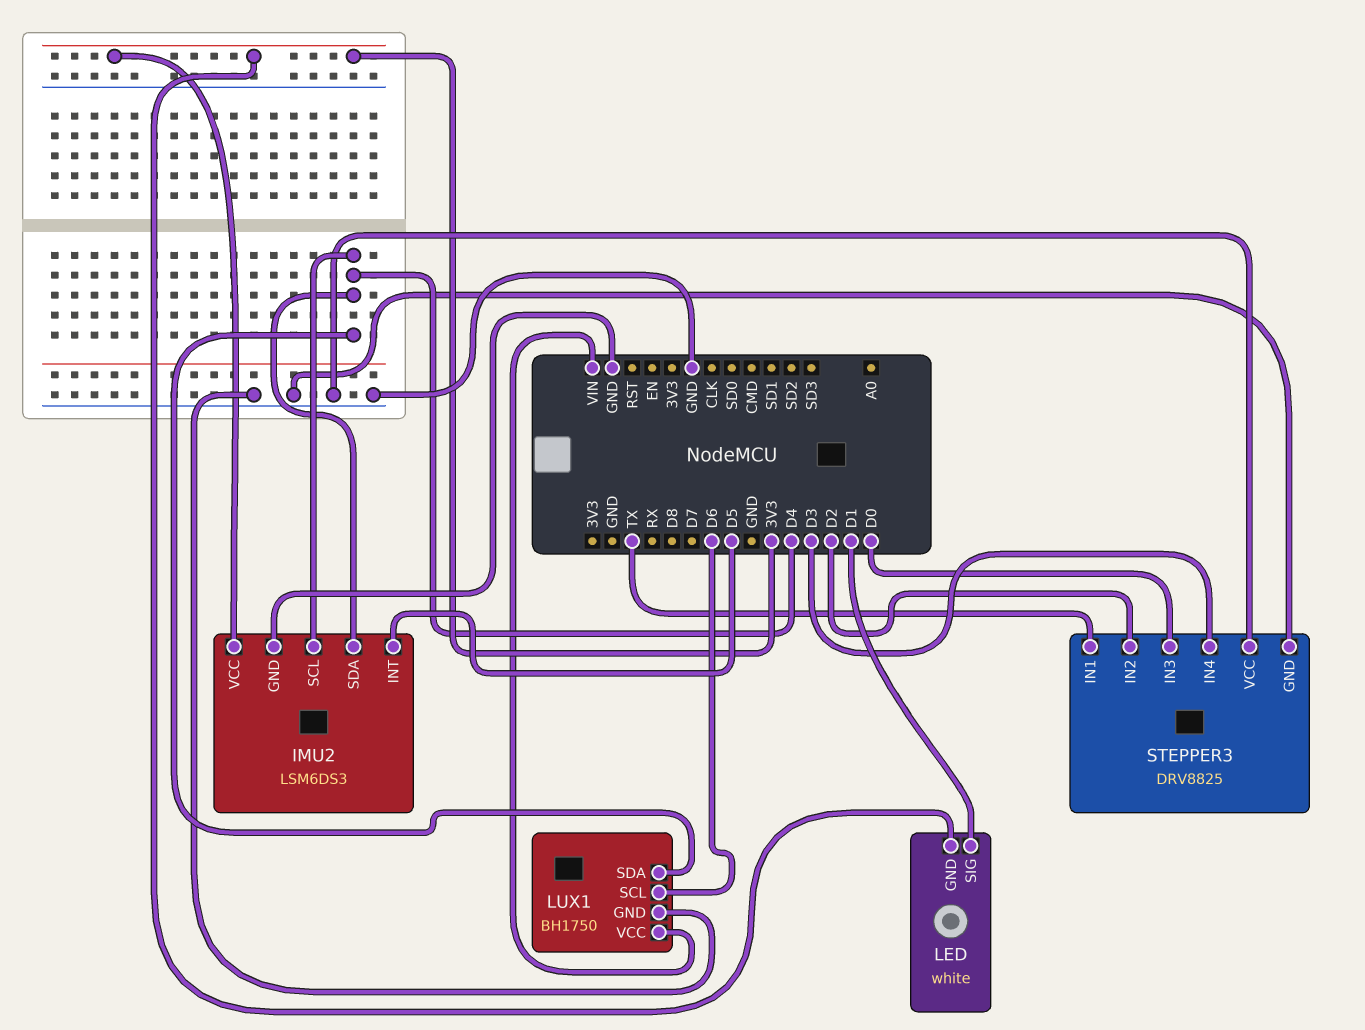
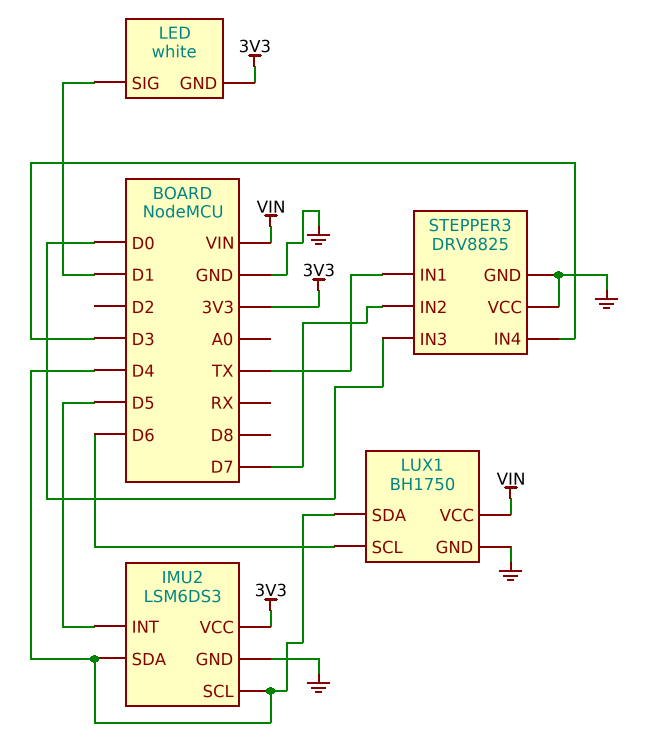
STEPPER3 pin IN2: D2 -> D7

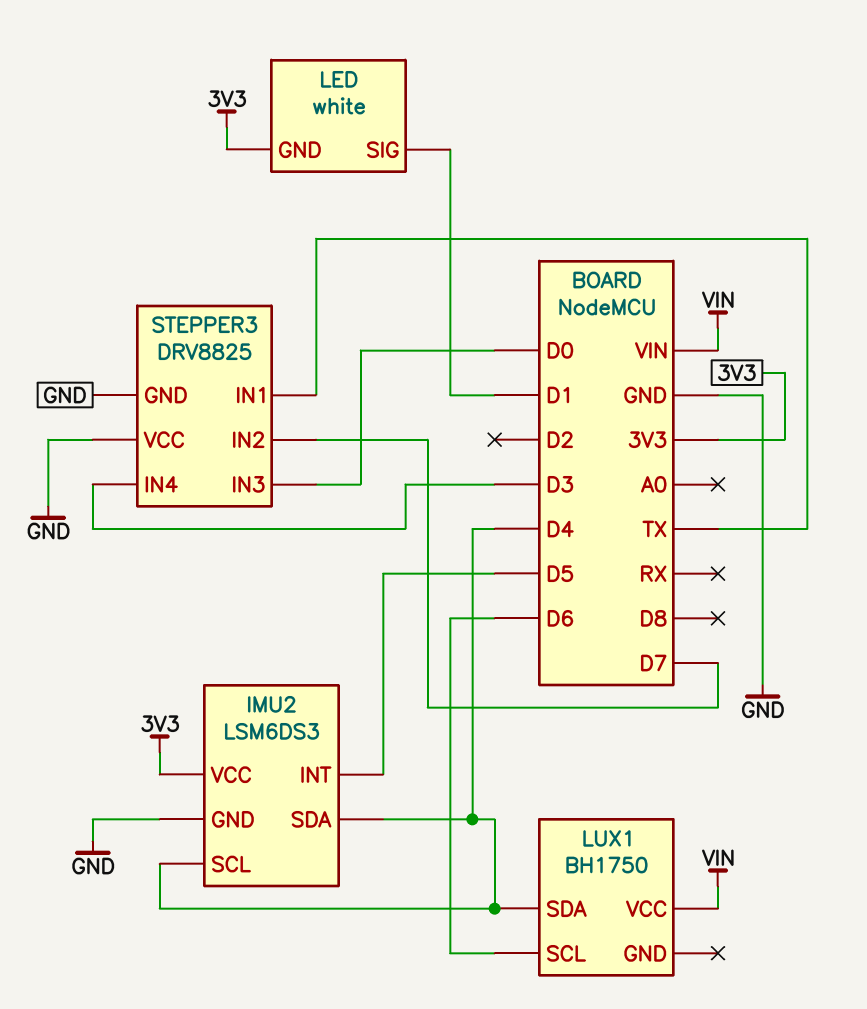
LUX1 pin GND: GND -> none

